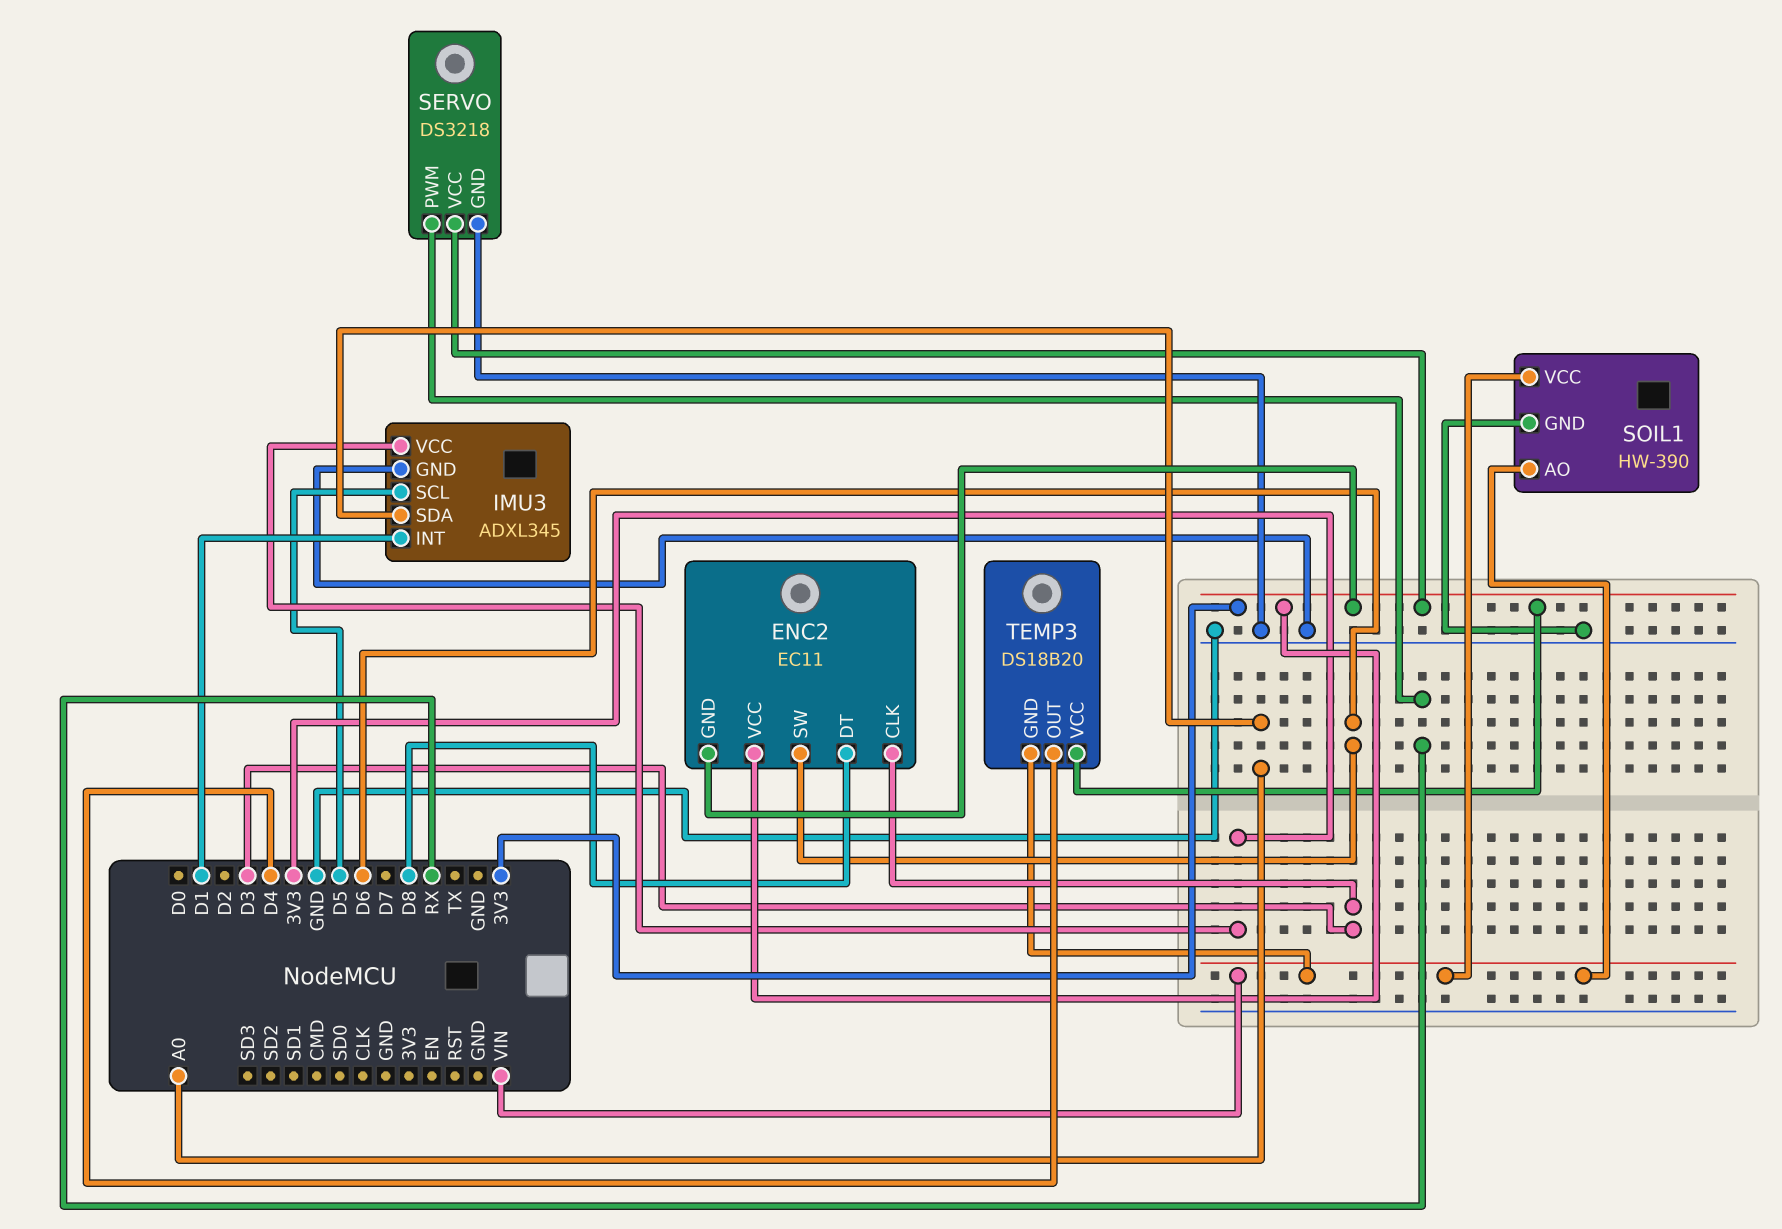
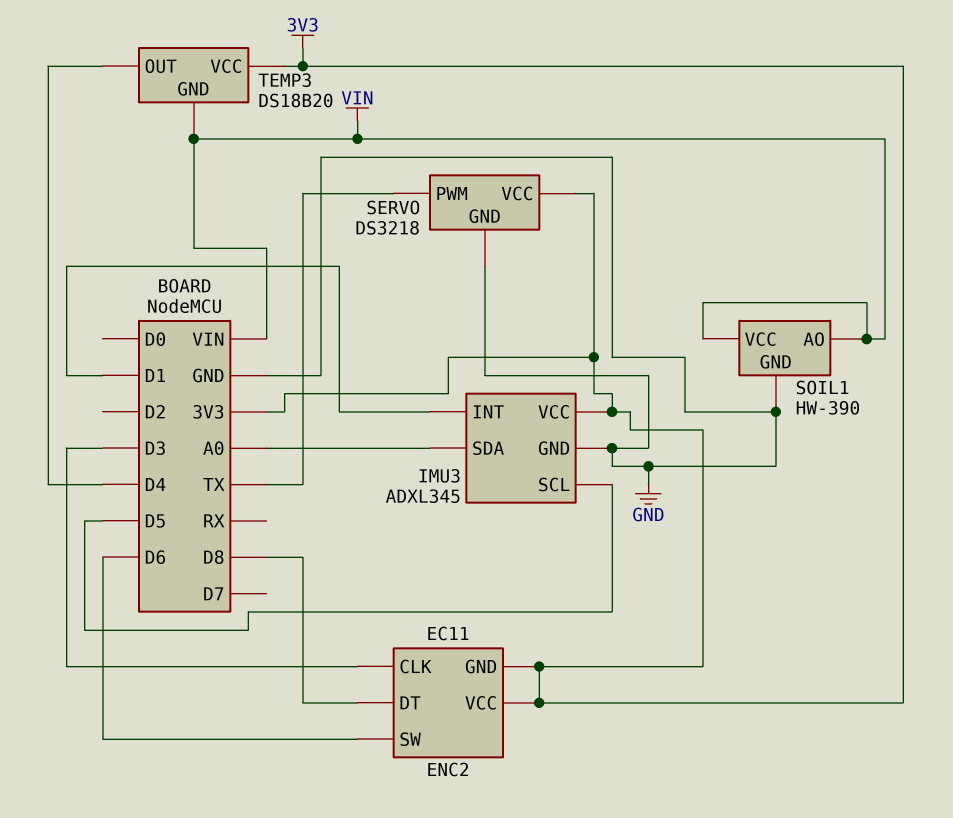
SERVO pin PWM: RX -> TX

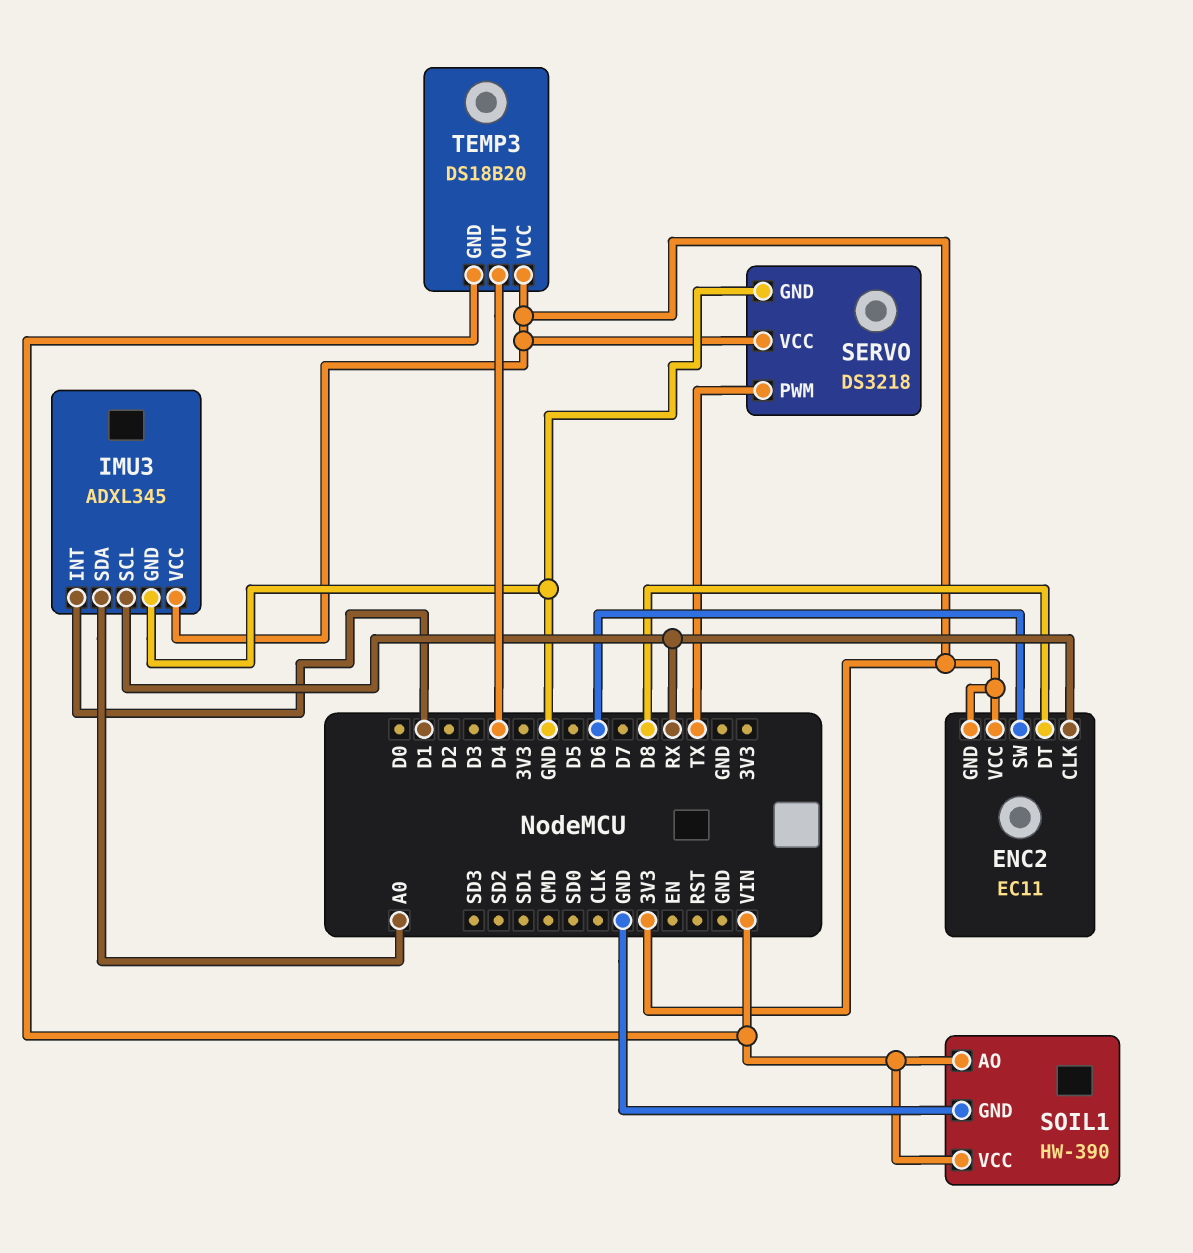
ENC2 pin CLK: D3 -> RX
IMU3 pin SCL: D5 -> RX

